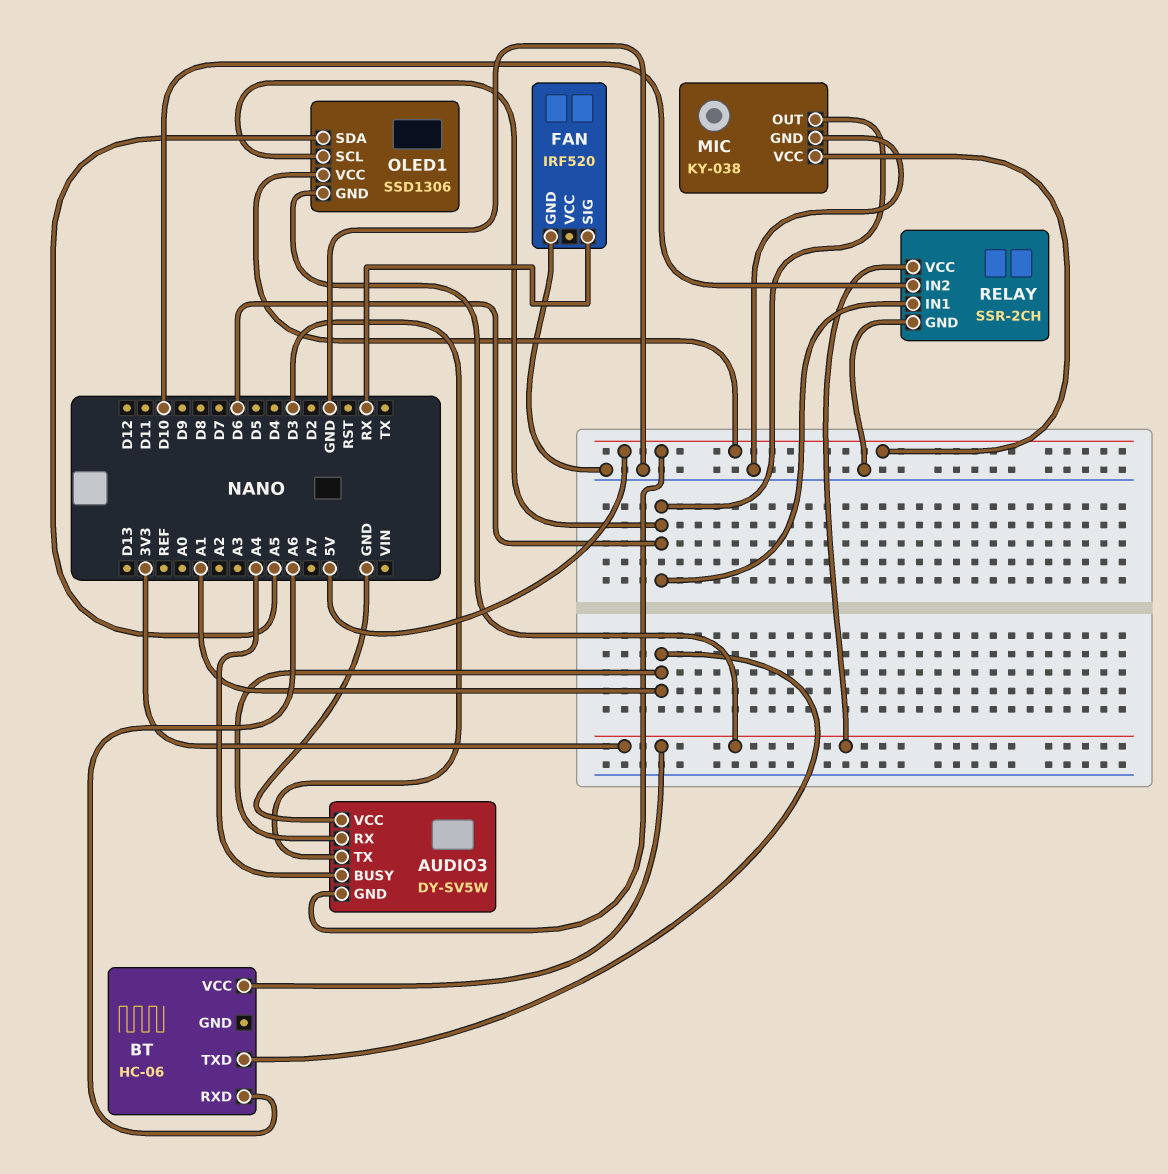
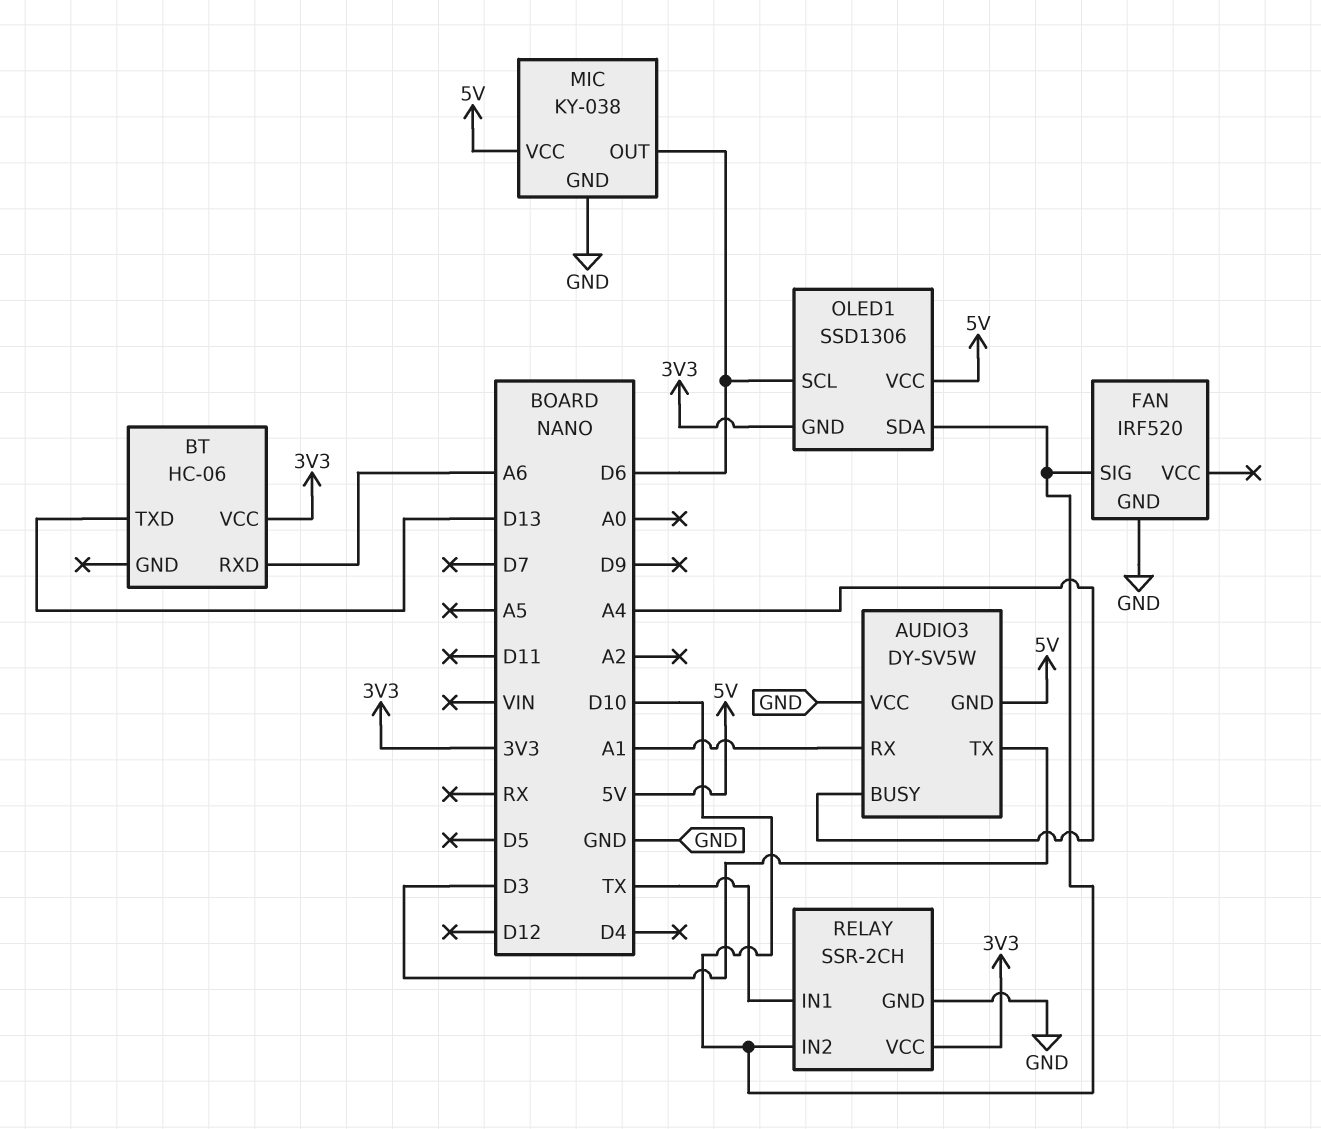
BT pin TXD: A1 -> D13
FAN pin SIG: RX -> D10
OLED1 pin SDA: A5 -> D10
RELAY pin IN1: D6 -> TX

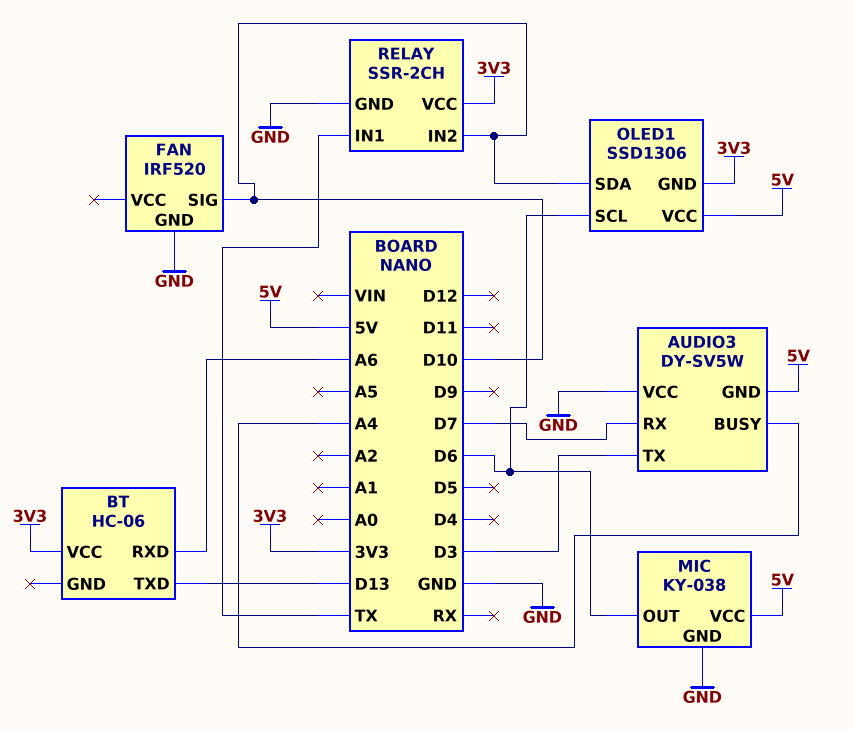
AUDIO3 pin RX: A1 -> D7

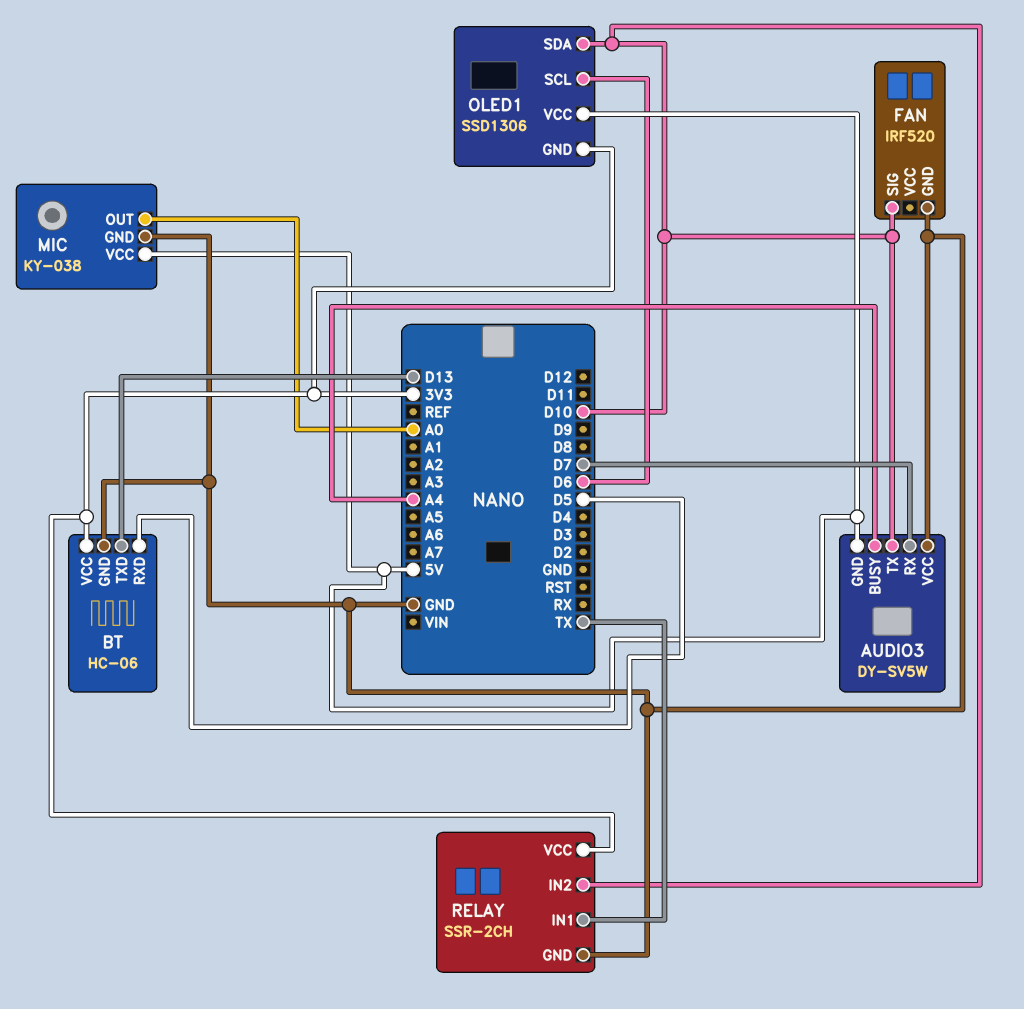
AUDIO3 pin TX: D3 -> D10
BT pin GND: none -> GND
BT pin RXD: A6 -> D5
MIC pin OUT: D6 -> A0

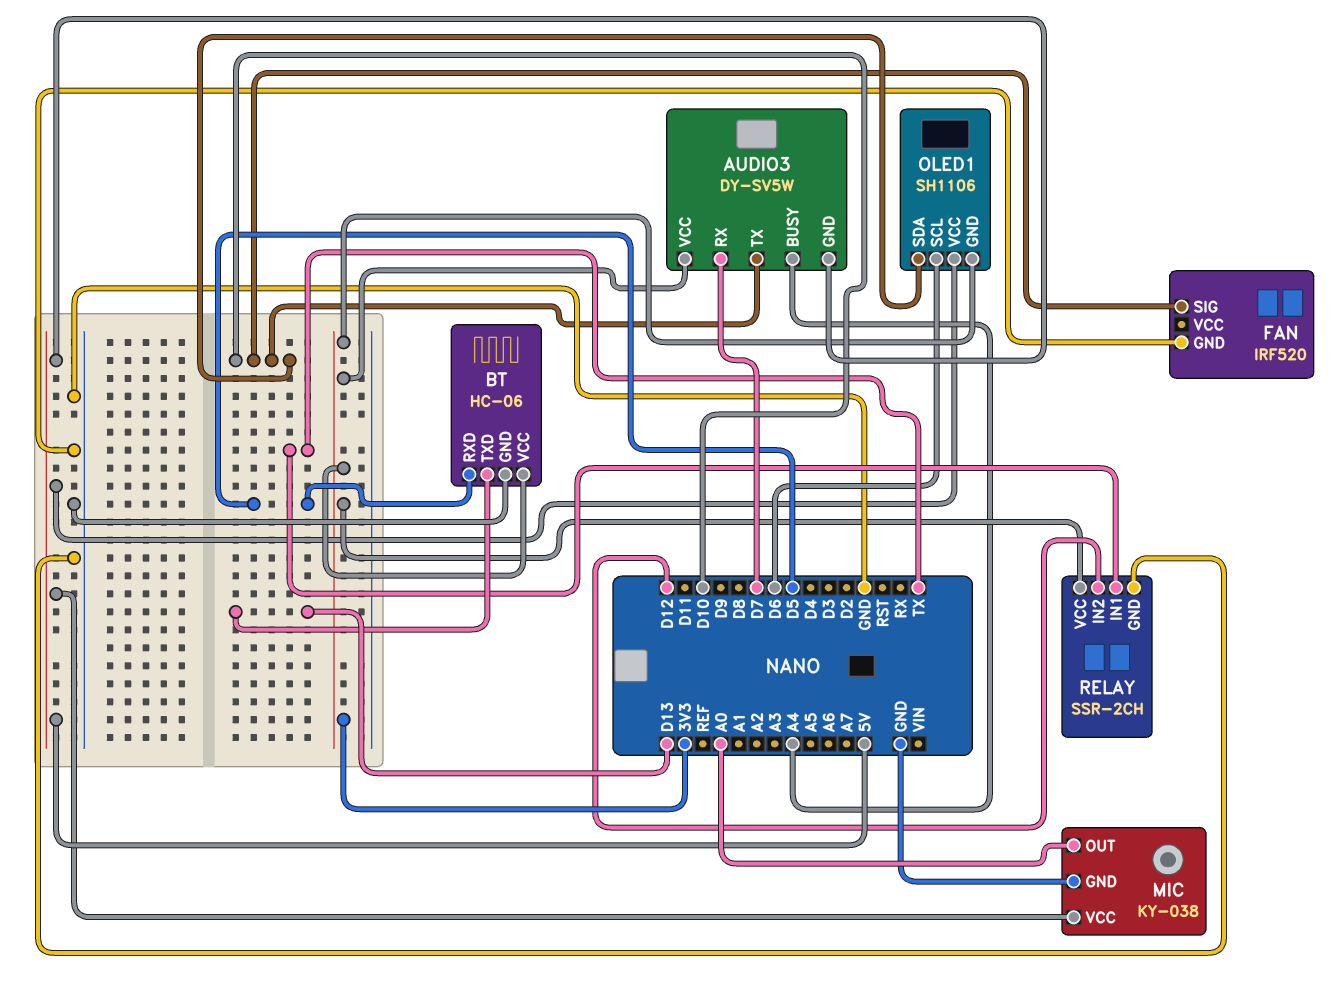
AUDIO3 pin VCC: GND -> 3V3
OLED1: SSD1306 -> SH1106
RELAY pin IN2: D10 -> D12

